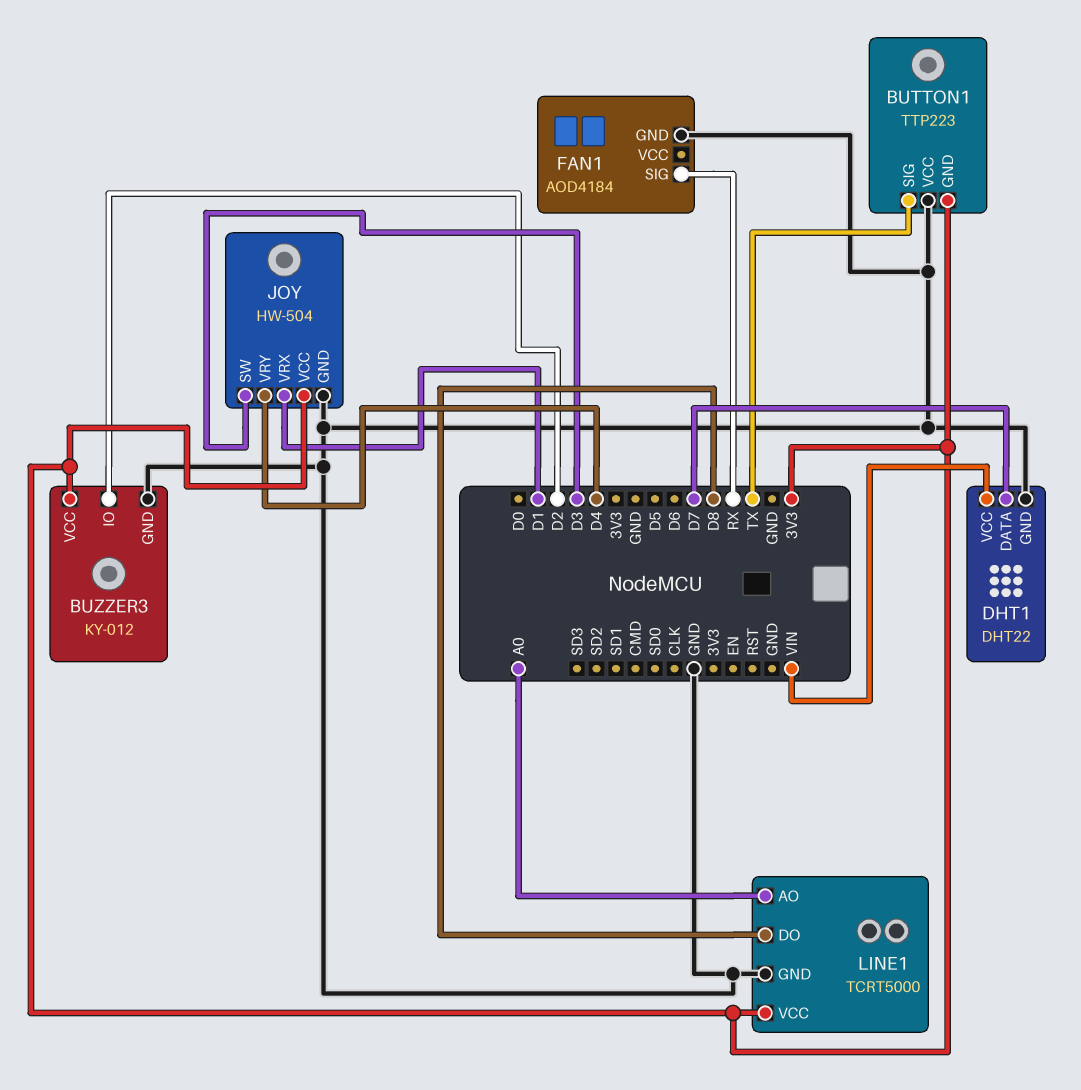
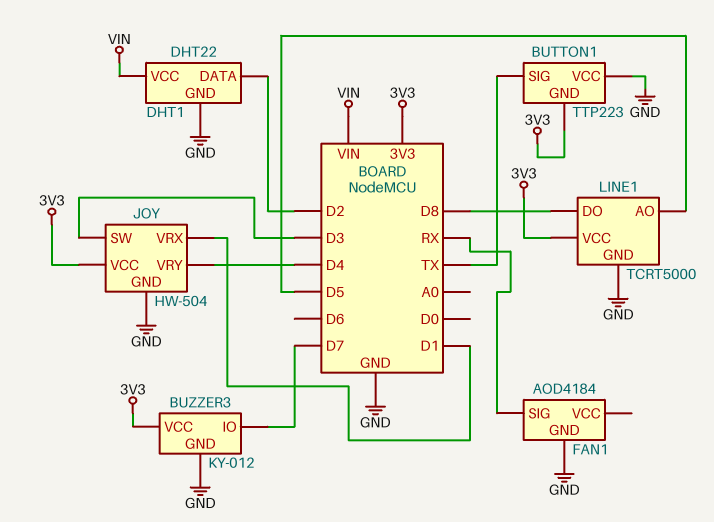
BUZZER3 pin IO: D2 -> D7
DHT1 pin DATA: D7 -> D2
LINE1 pin AO: A0 -> D5

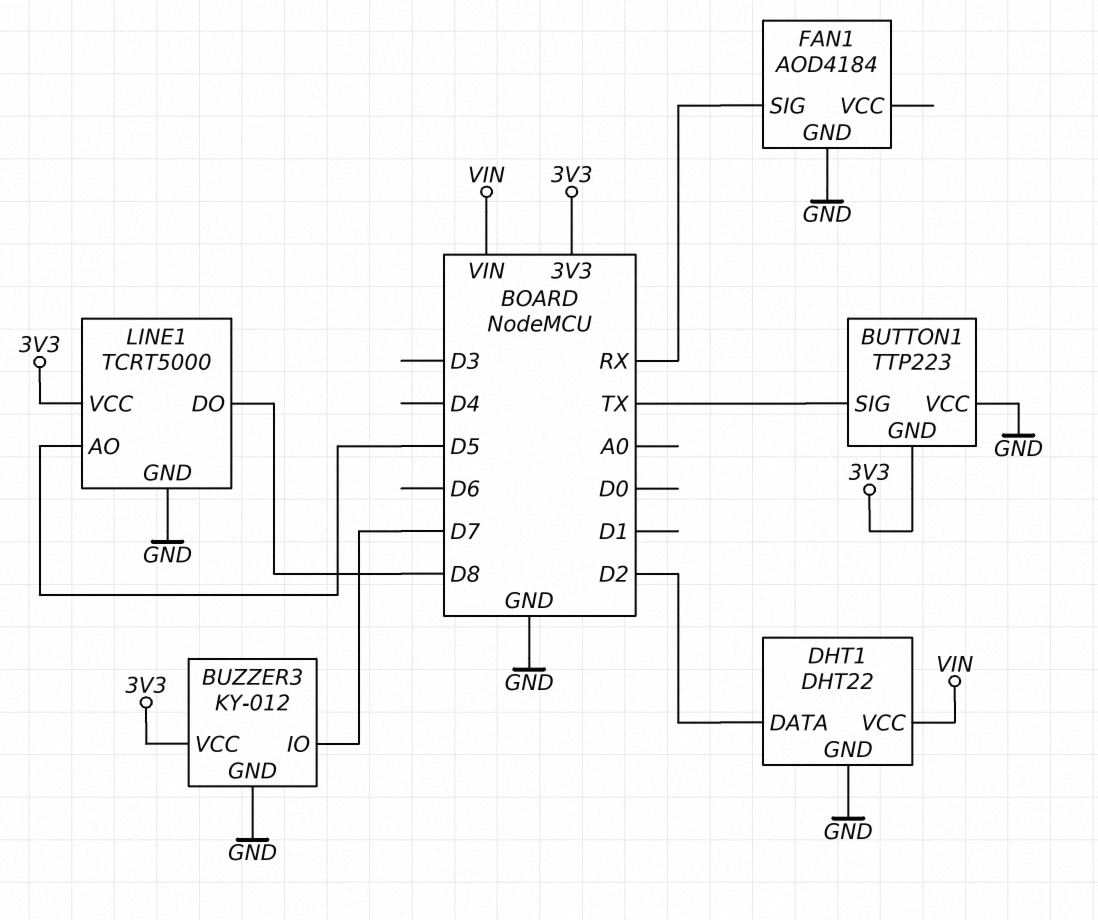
JOY: HW-504 -> none
JOY pin GND: GND -> none
JOY pin SW: D3 -> none
JOY pin VCC: 3V3 -> none
JOY pin VRX: D1 -> none
JOY pin VRY: D4 -> none

